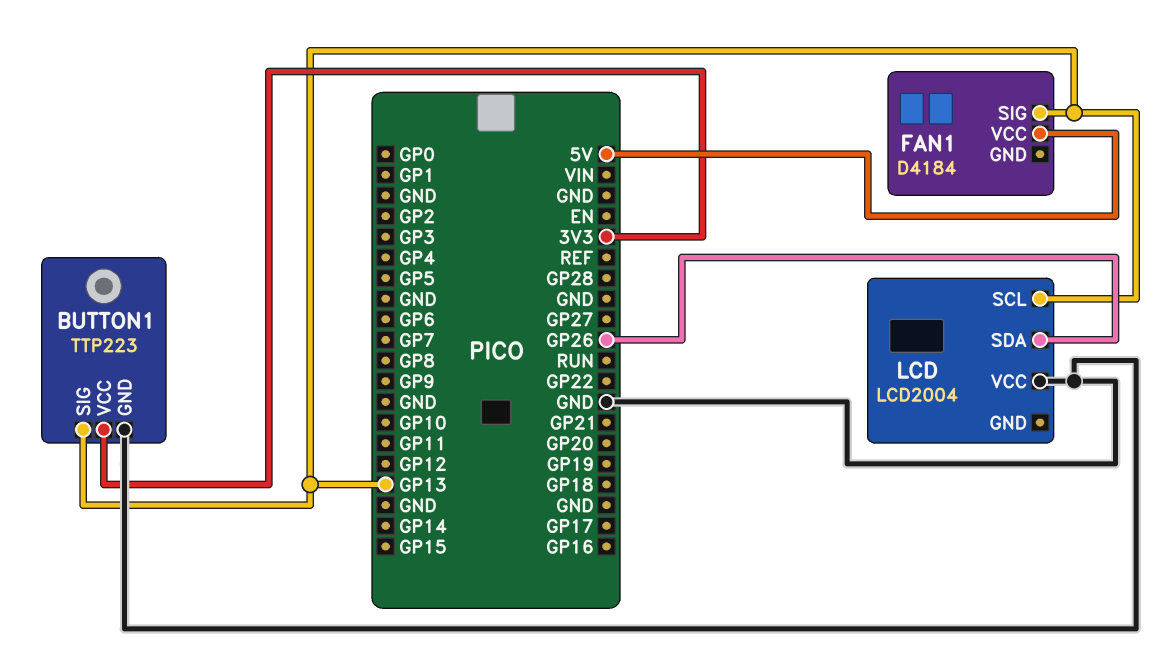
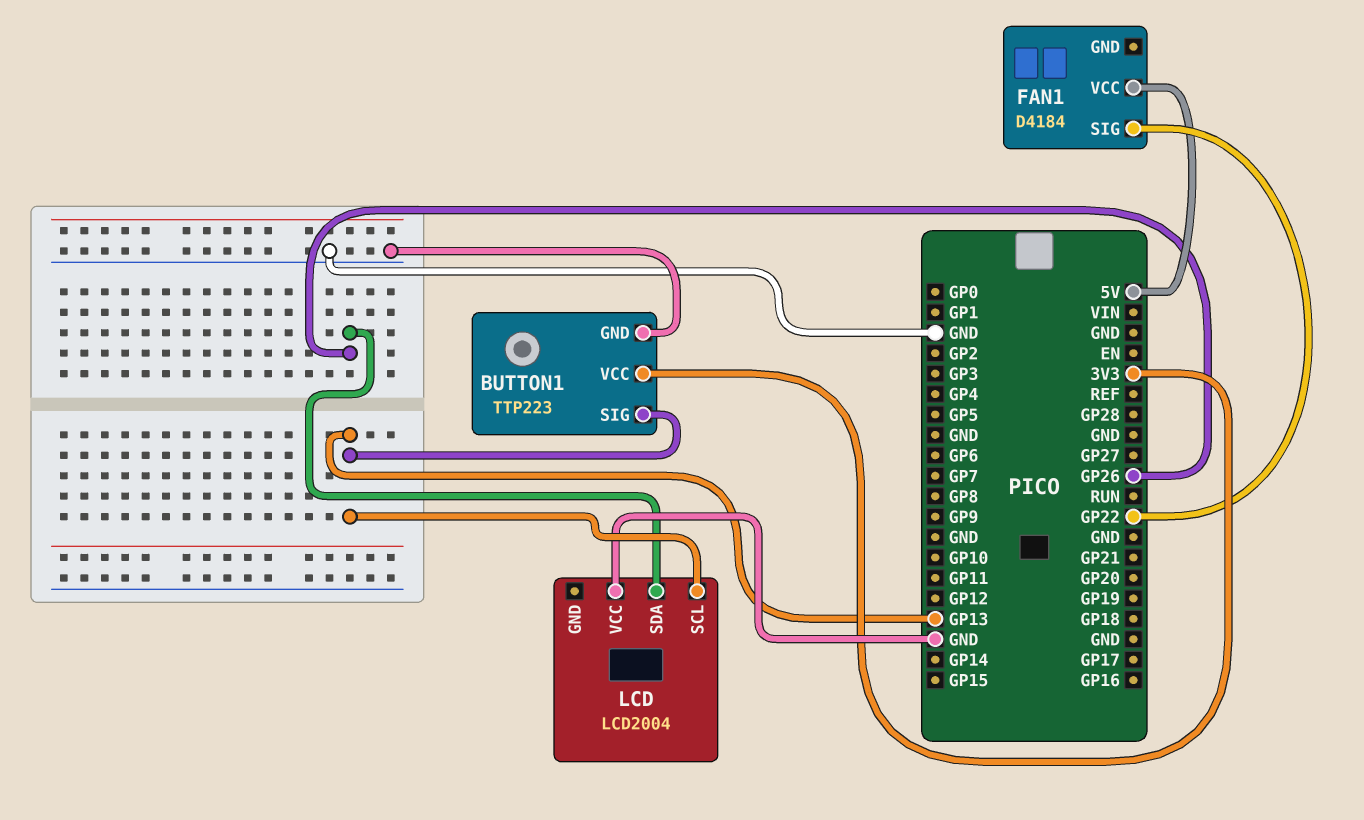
FAN1 pin SIG: GP13 -> GP22

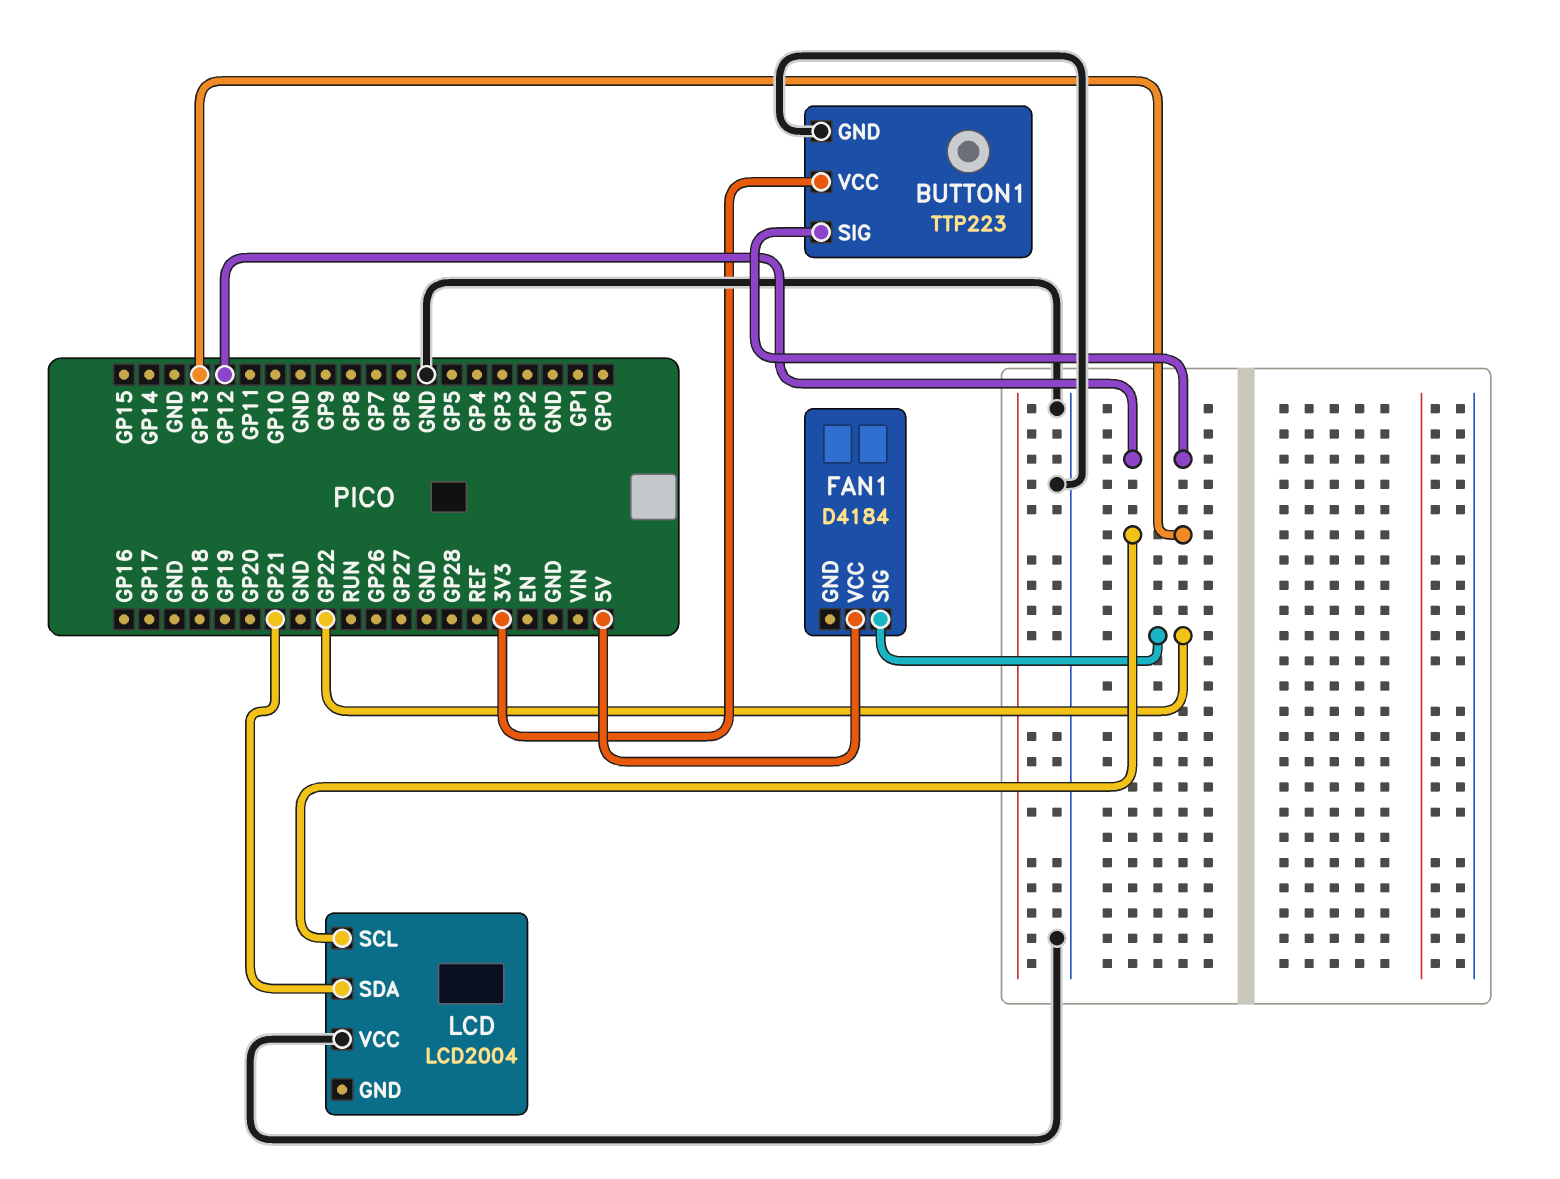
BUTTON1 pin SIG: GP13 -> GP12
LCD pin SDA: GP26 -> GP21

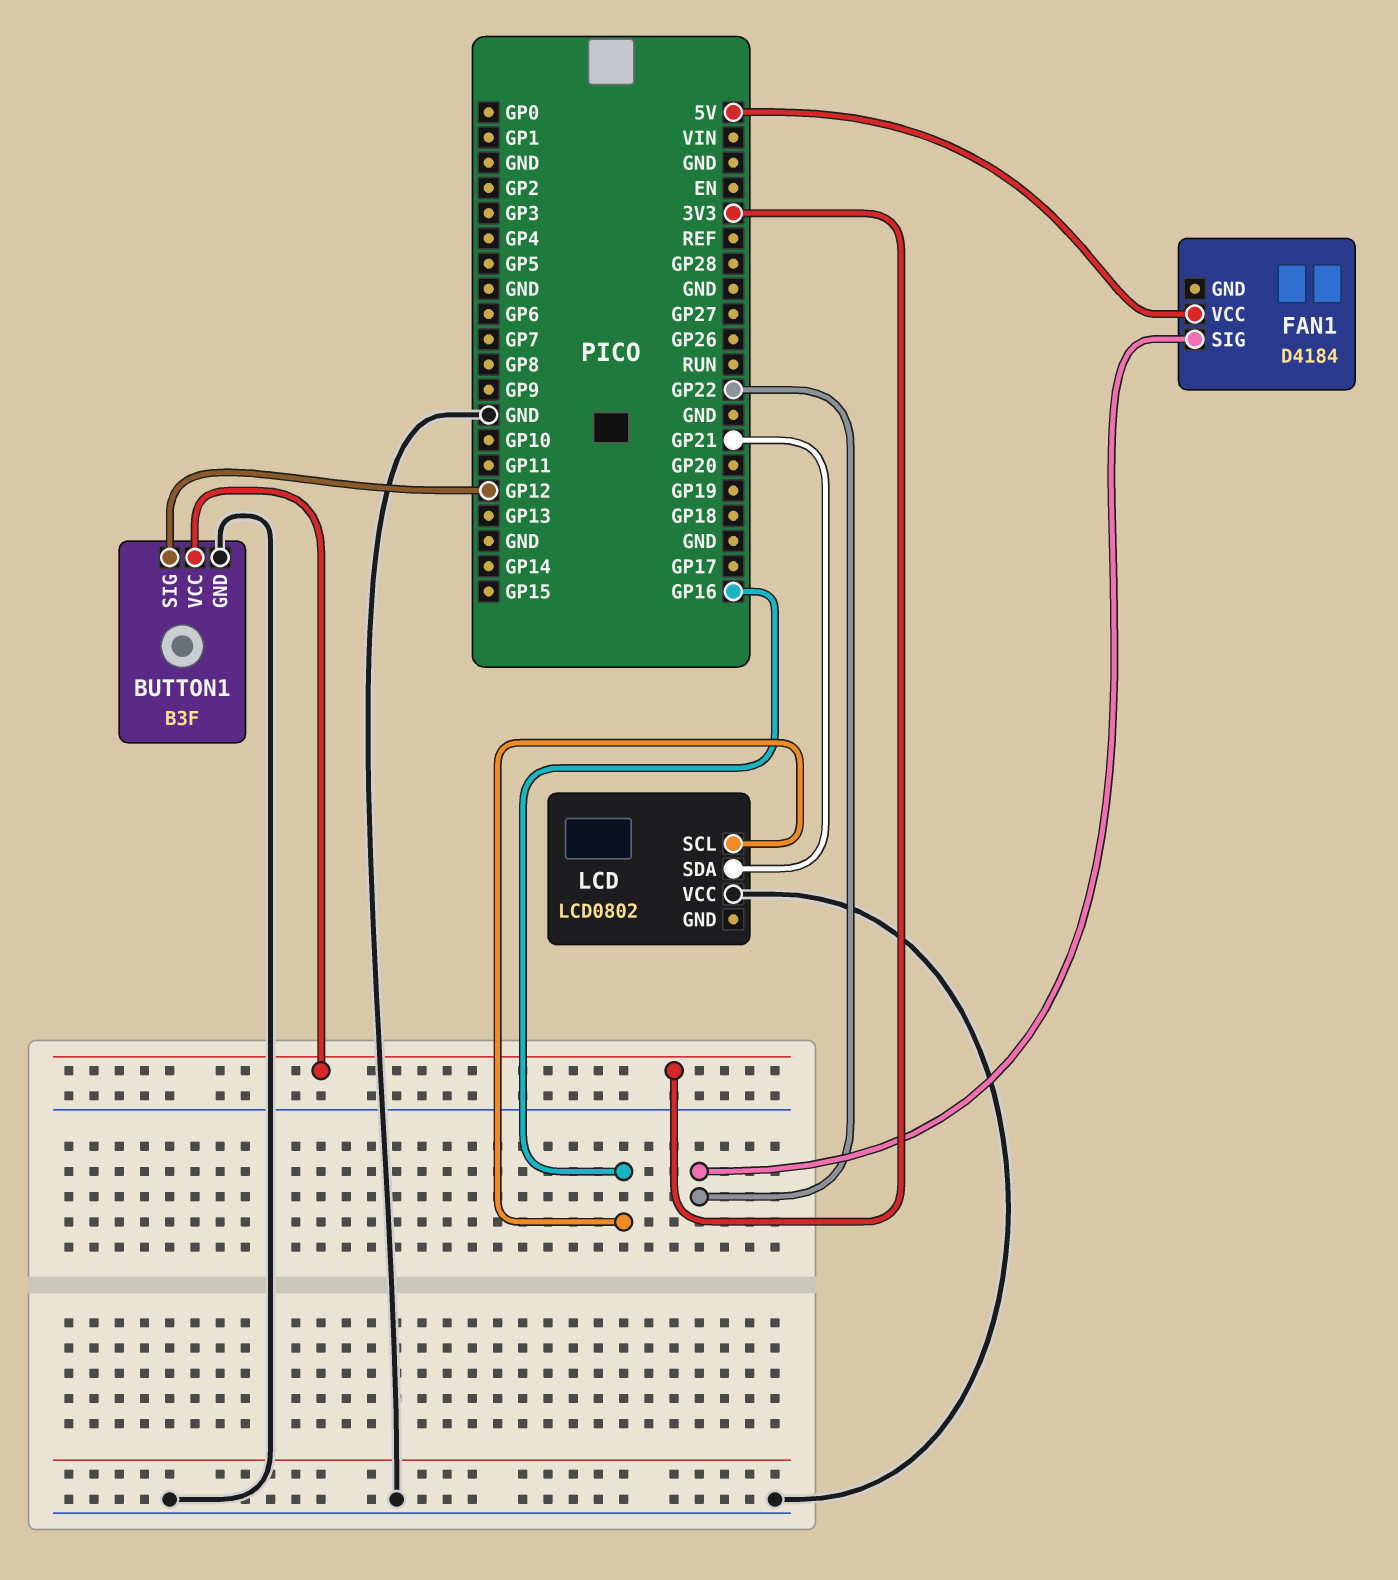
BUTTON1: TTP223 -> B3F
LCD: LCD2004 -> LCD0802
LCD pin SCL: GP13 -> GP16

